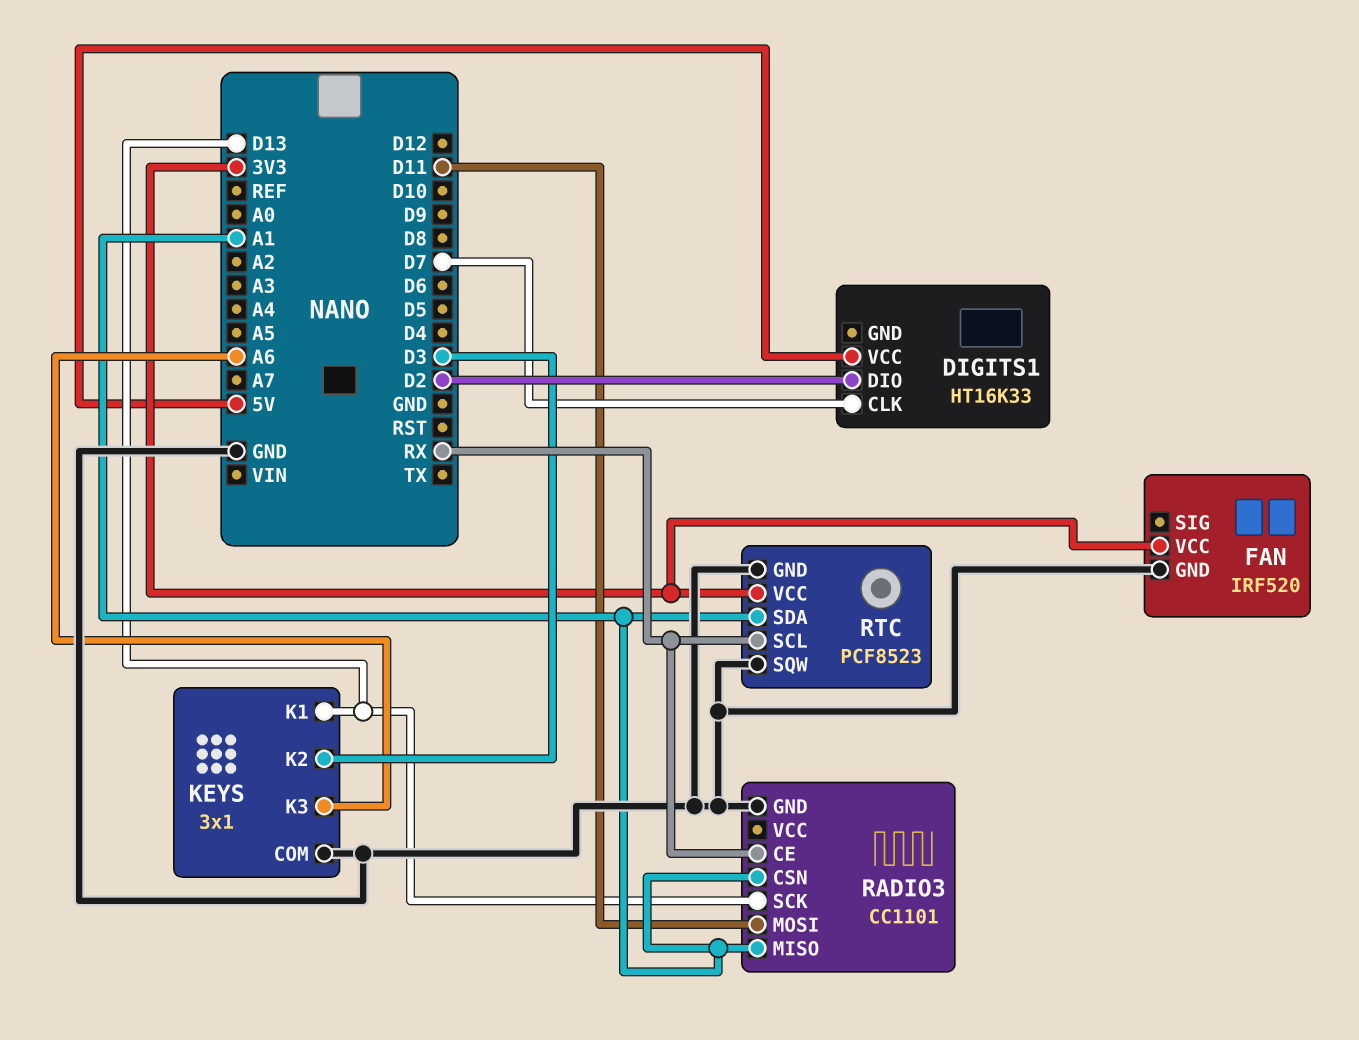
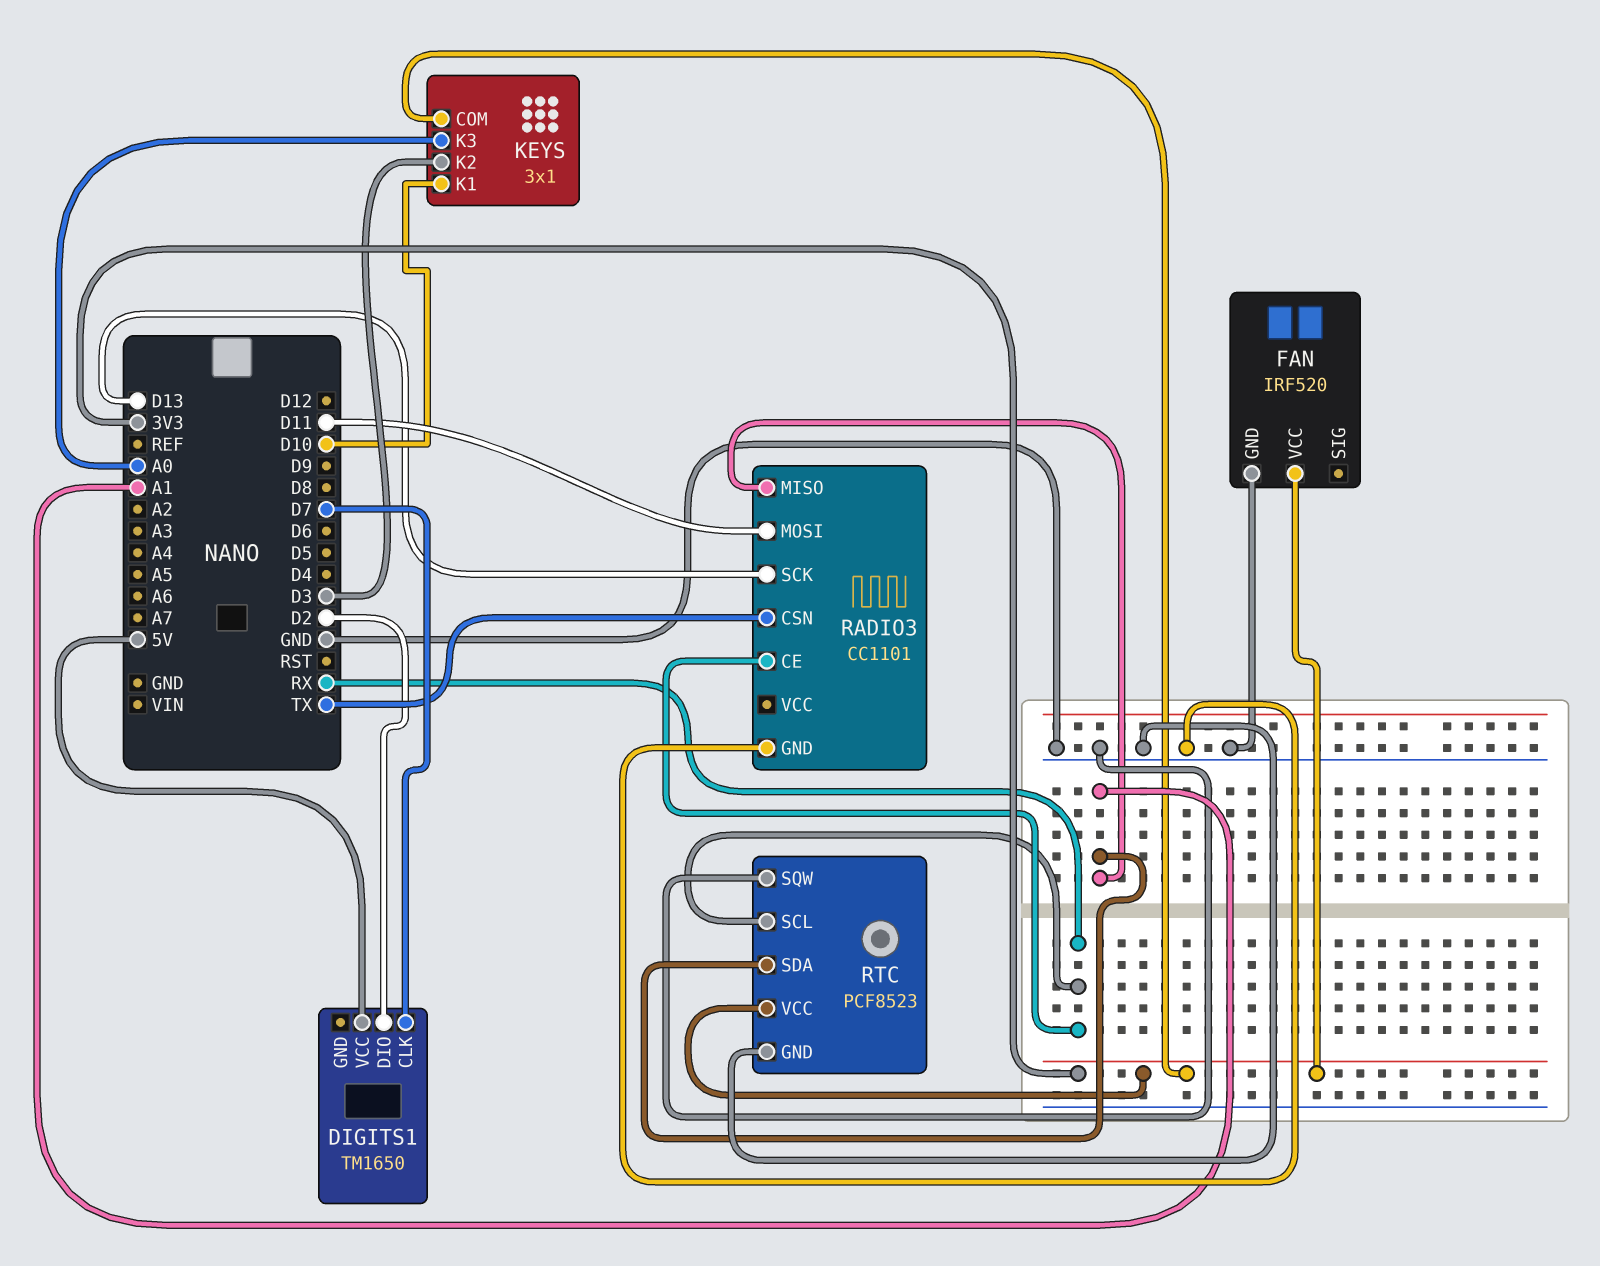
DIGITS1: HT16K33 -> TM1650
KEYS pin COM: GND -> 3V3
KEYS pin K1: D13 -> D10
KEYS pin K3: A6 -> A0
RADIO3 pin CSN: A1 -> TX

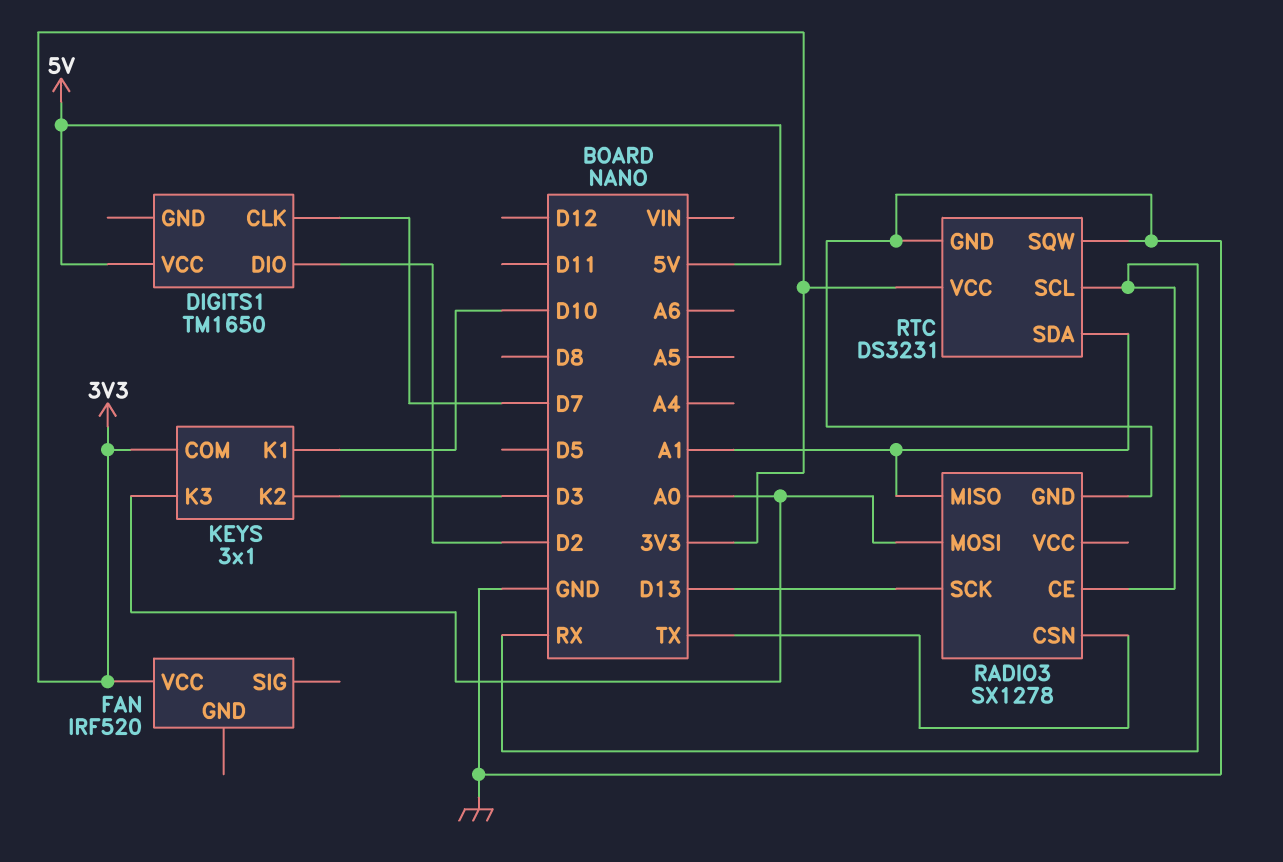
FAN pin GND: GND -> none
RADIO3: CC1101 -> SX1278
RADIO3 pin MOSI: D11 -> A0
RTC: PCF8523 -> DS3231

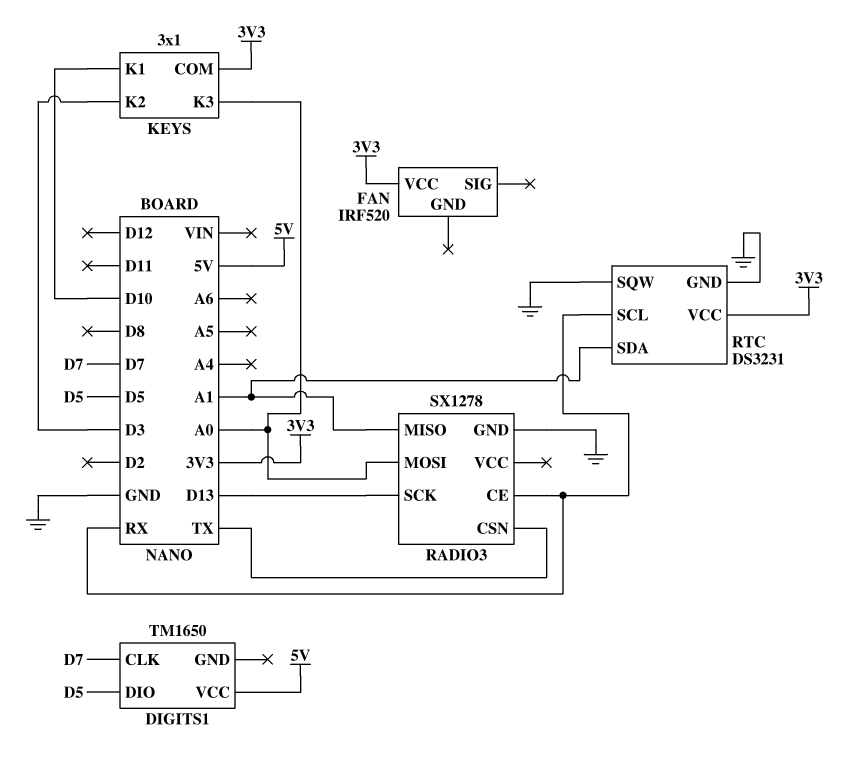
DIGITS1 pin DIO: D2 -> D5

